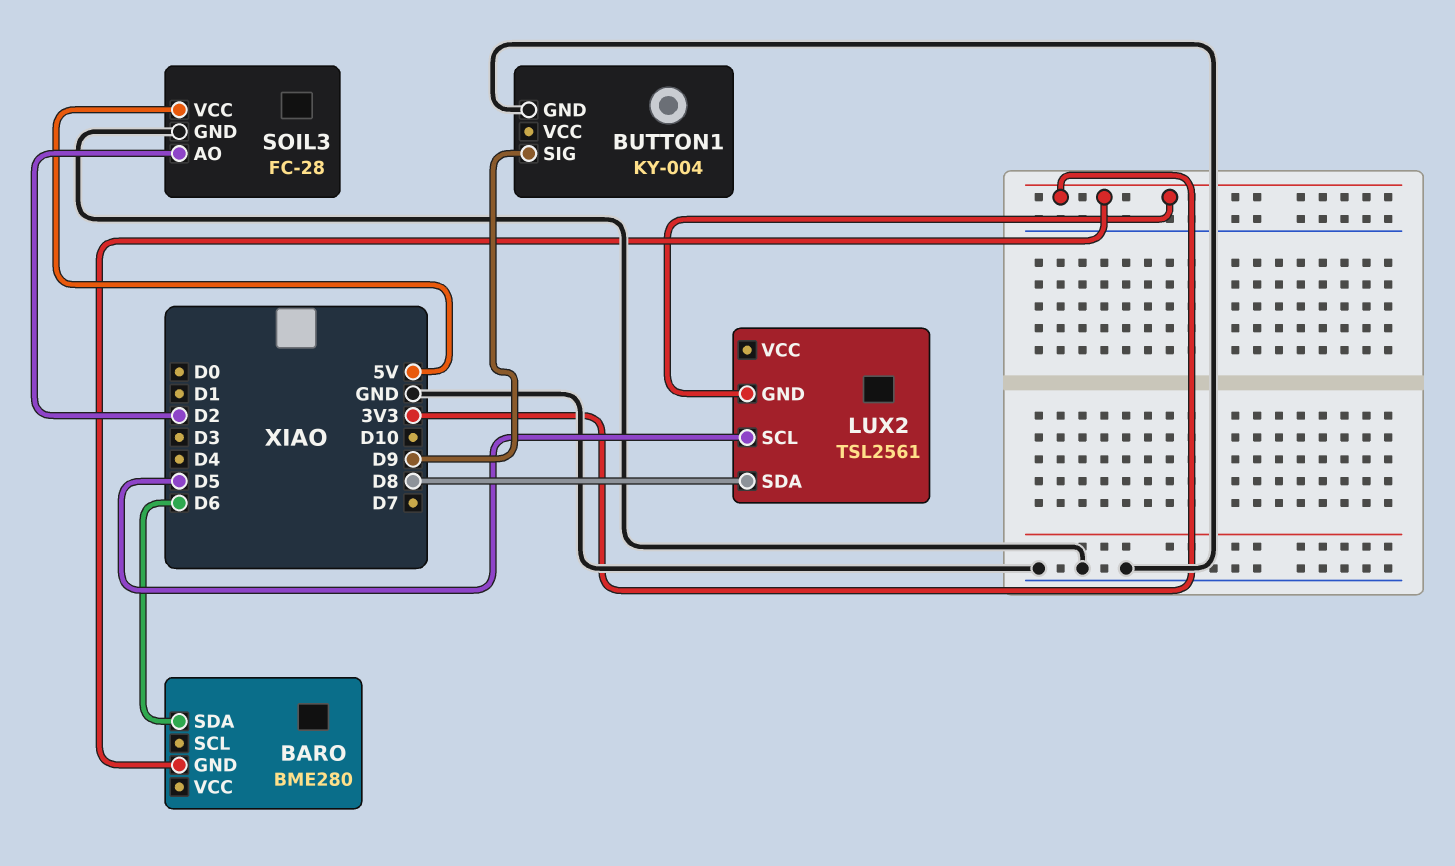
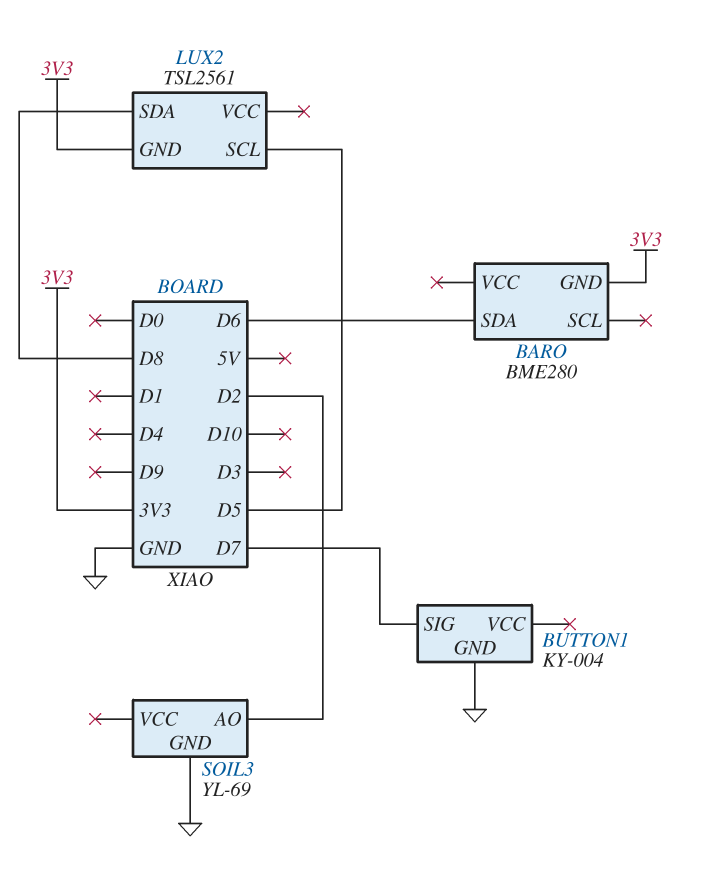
BUTTON1 pin SIG: D9 -> D7
SOIL3: FC-28 -> YL-69
SOIL3 pin VCC: 5V -> none

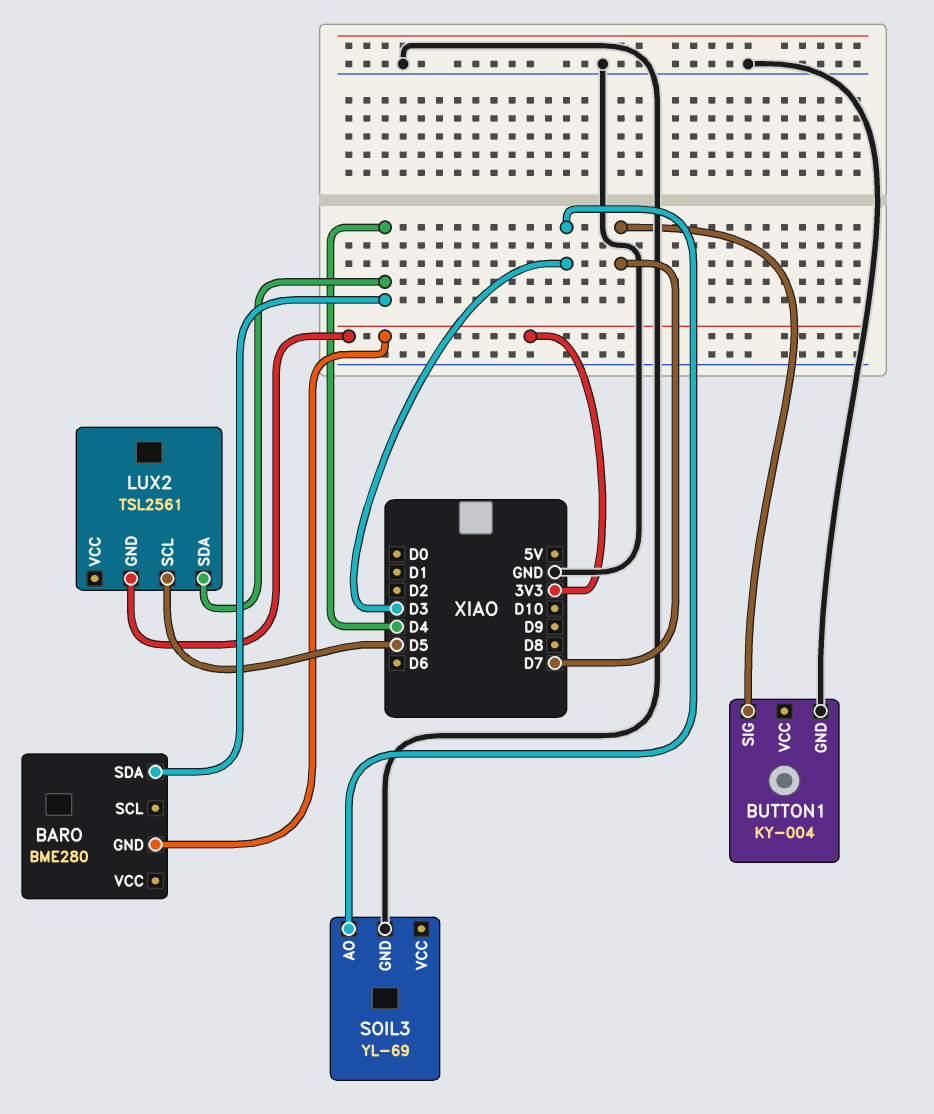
BARO pin SDA: D6 -> D4
LUX2 pin SDA: D8 -> D4
SOIL3 pin AO: D2 -> D3

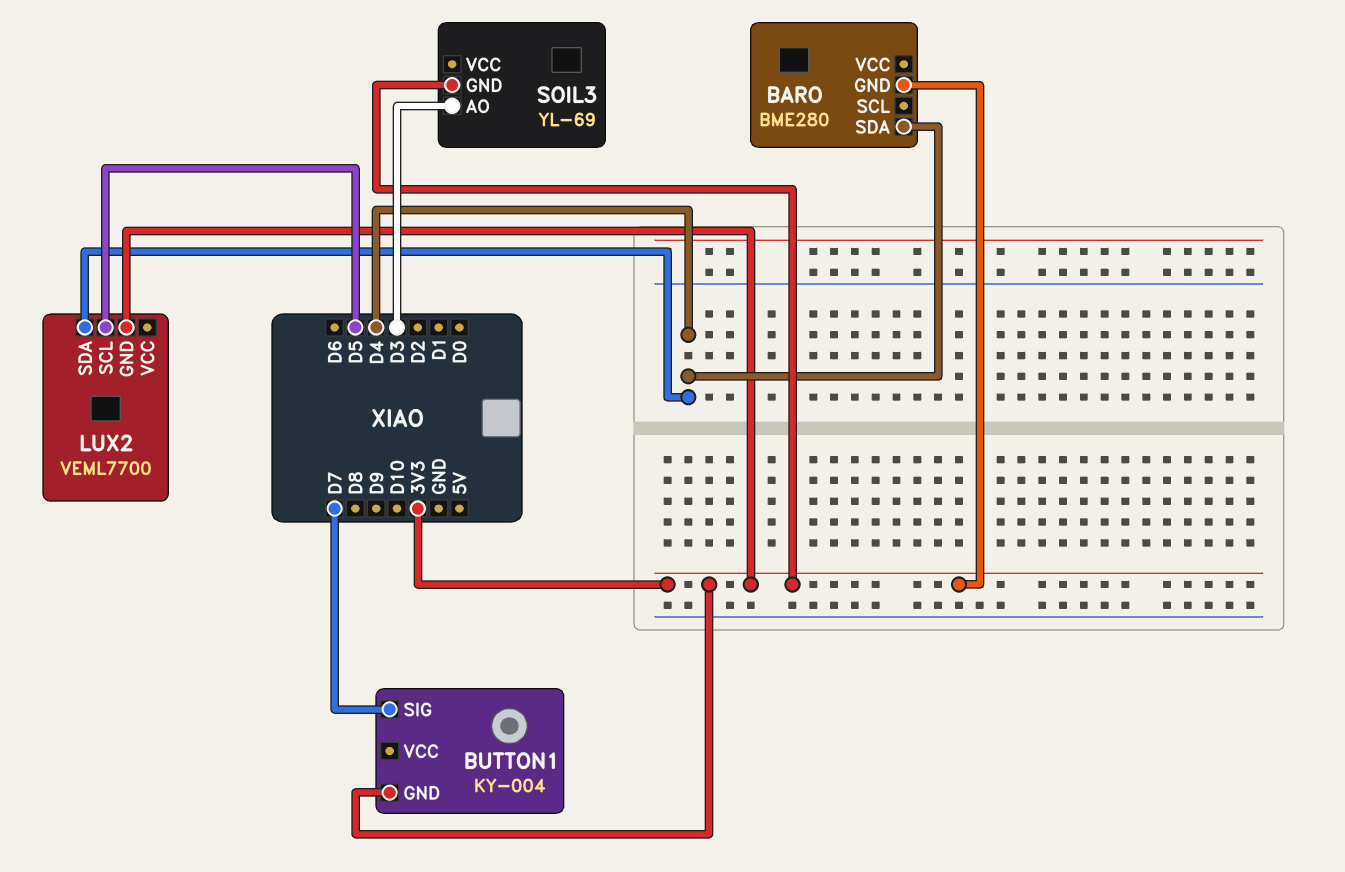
BUTTON1 pin GND: GND -> 3V3
LUX2: TSL2561 -> VEML7700
SOIL3 pin GND: GND -> 3V3

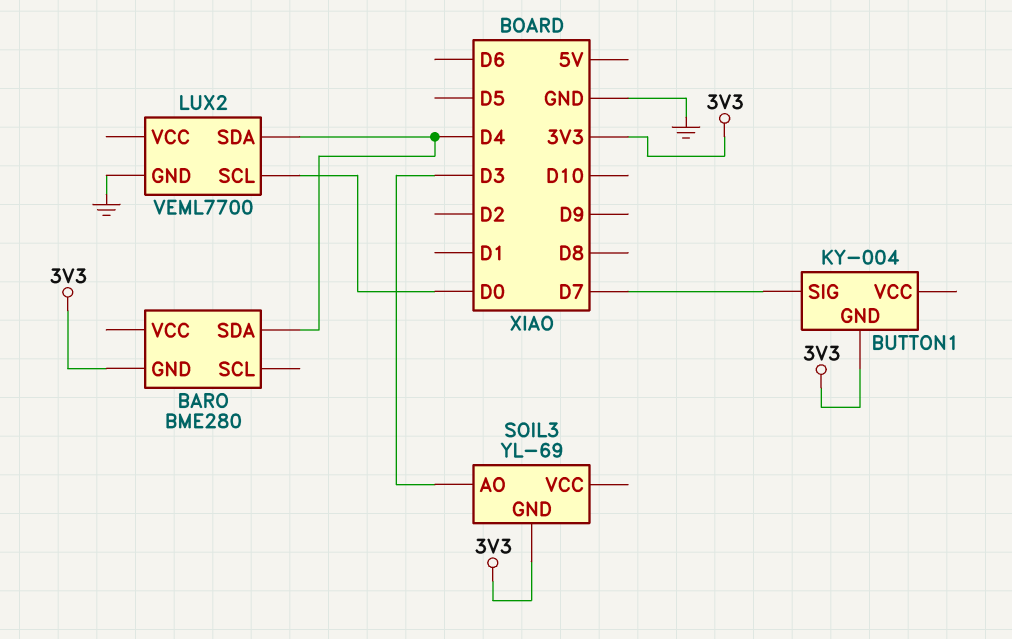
LUX2 pin GND: 3V3 -> GND
LUX2 pin SCL: D5 -> D0

